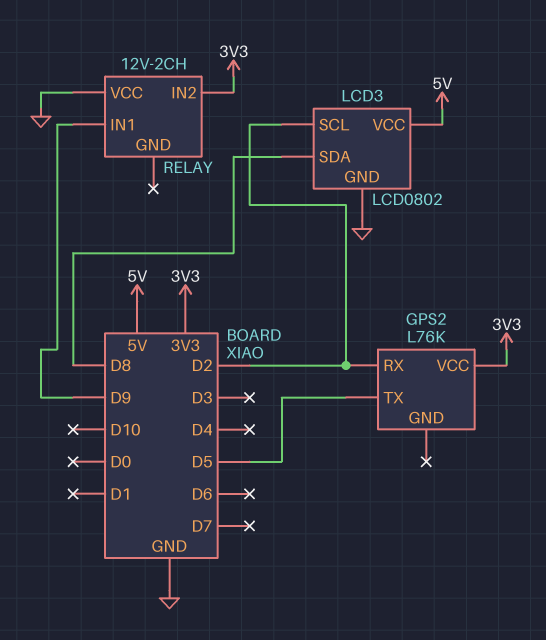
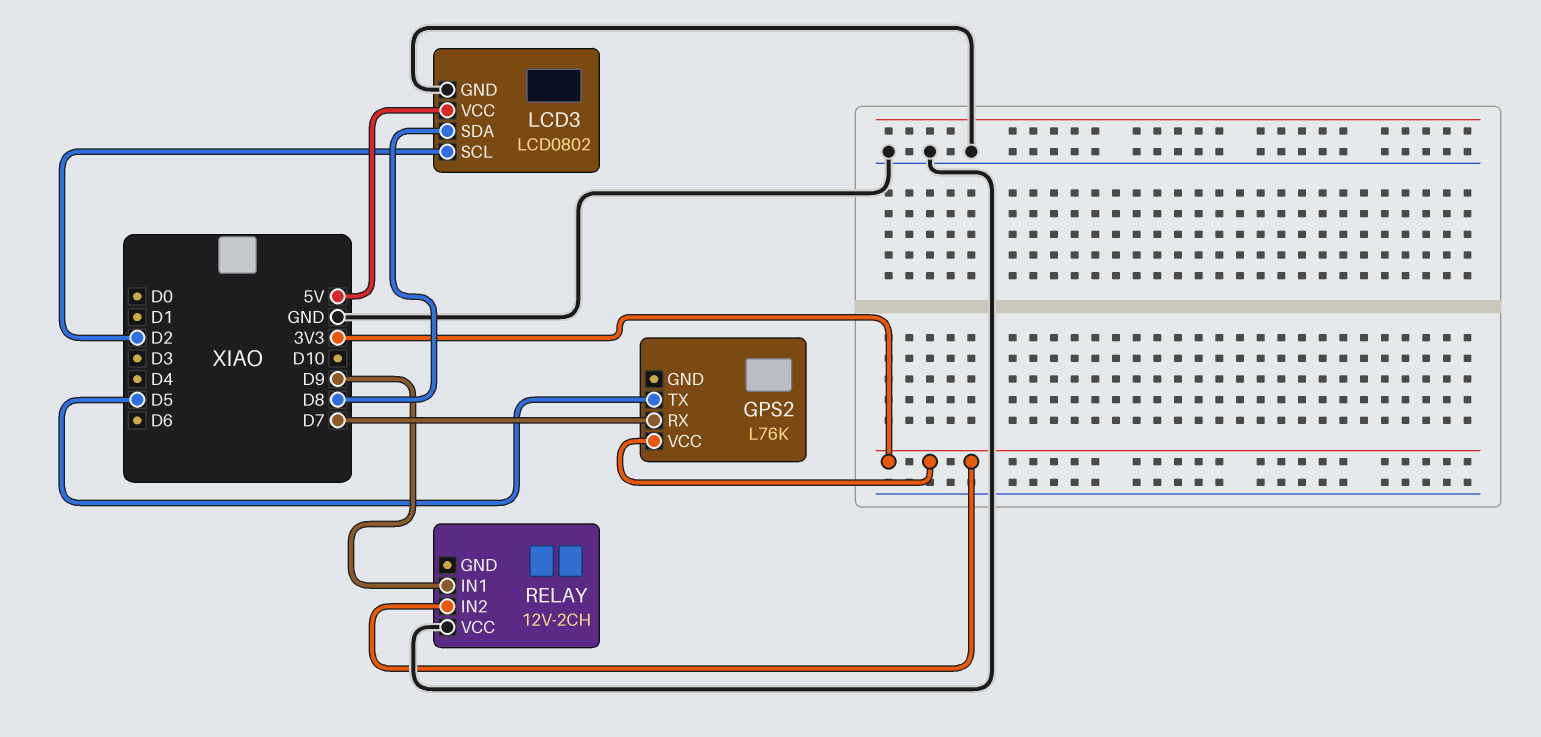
GPS2 pin RX: D2 -> D7

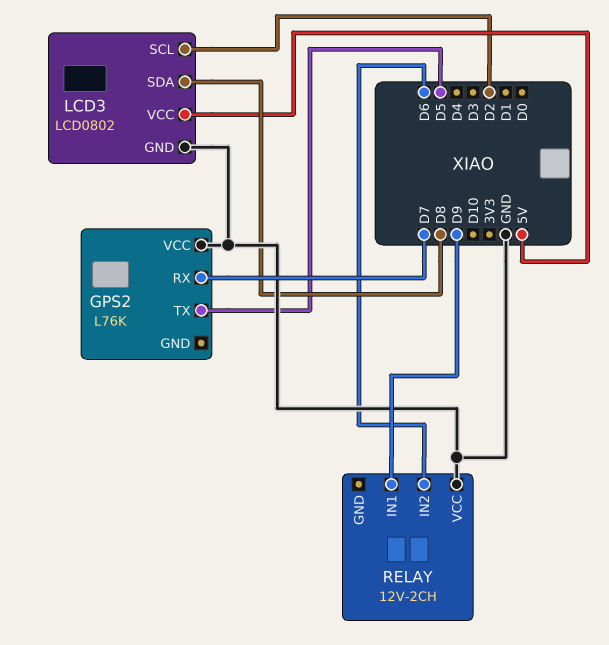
GPS2 pin VCC: 3V3 -> GND
RELAY pin IN2: 3V3 -> D6

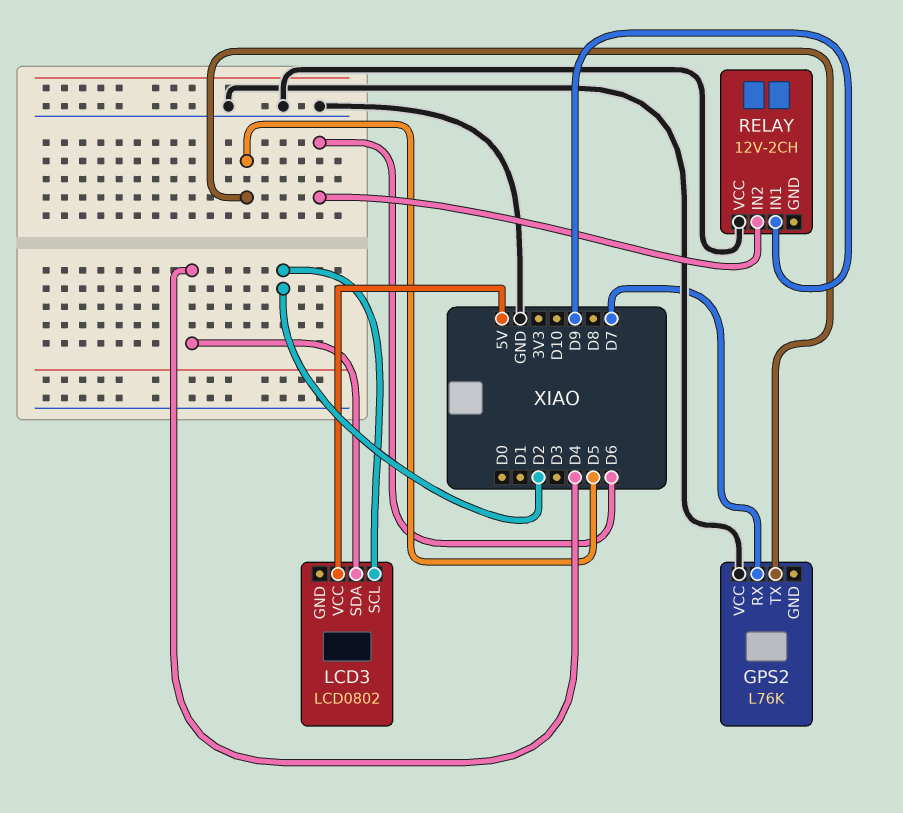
LCD3 pin GND: GND -> none
LCD3 pin SDA: D8 -> D4

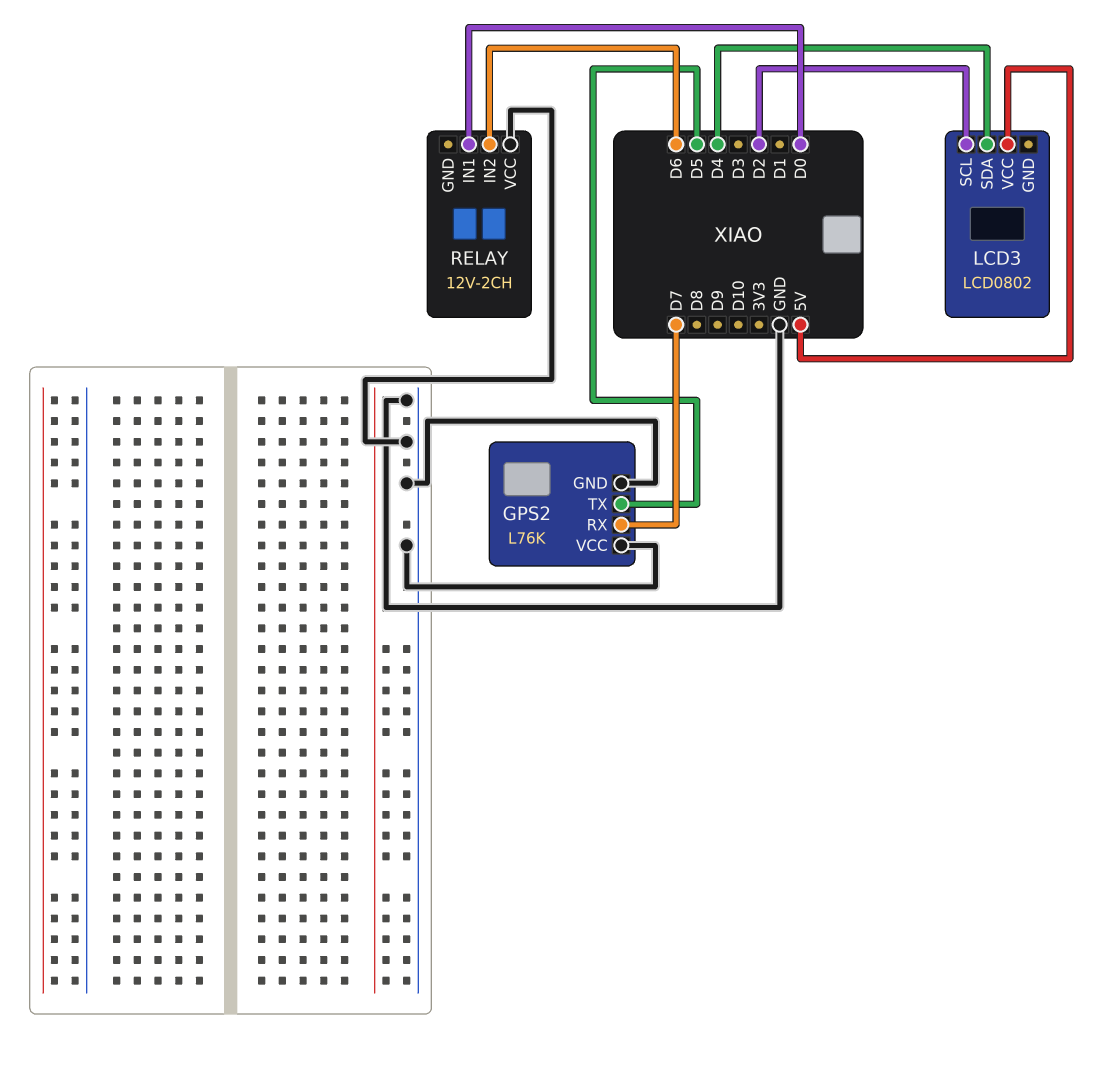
GPS2 pin GND: none -> GND
RELAY pin IN1: D9 -> D0

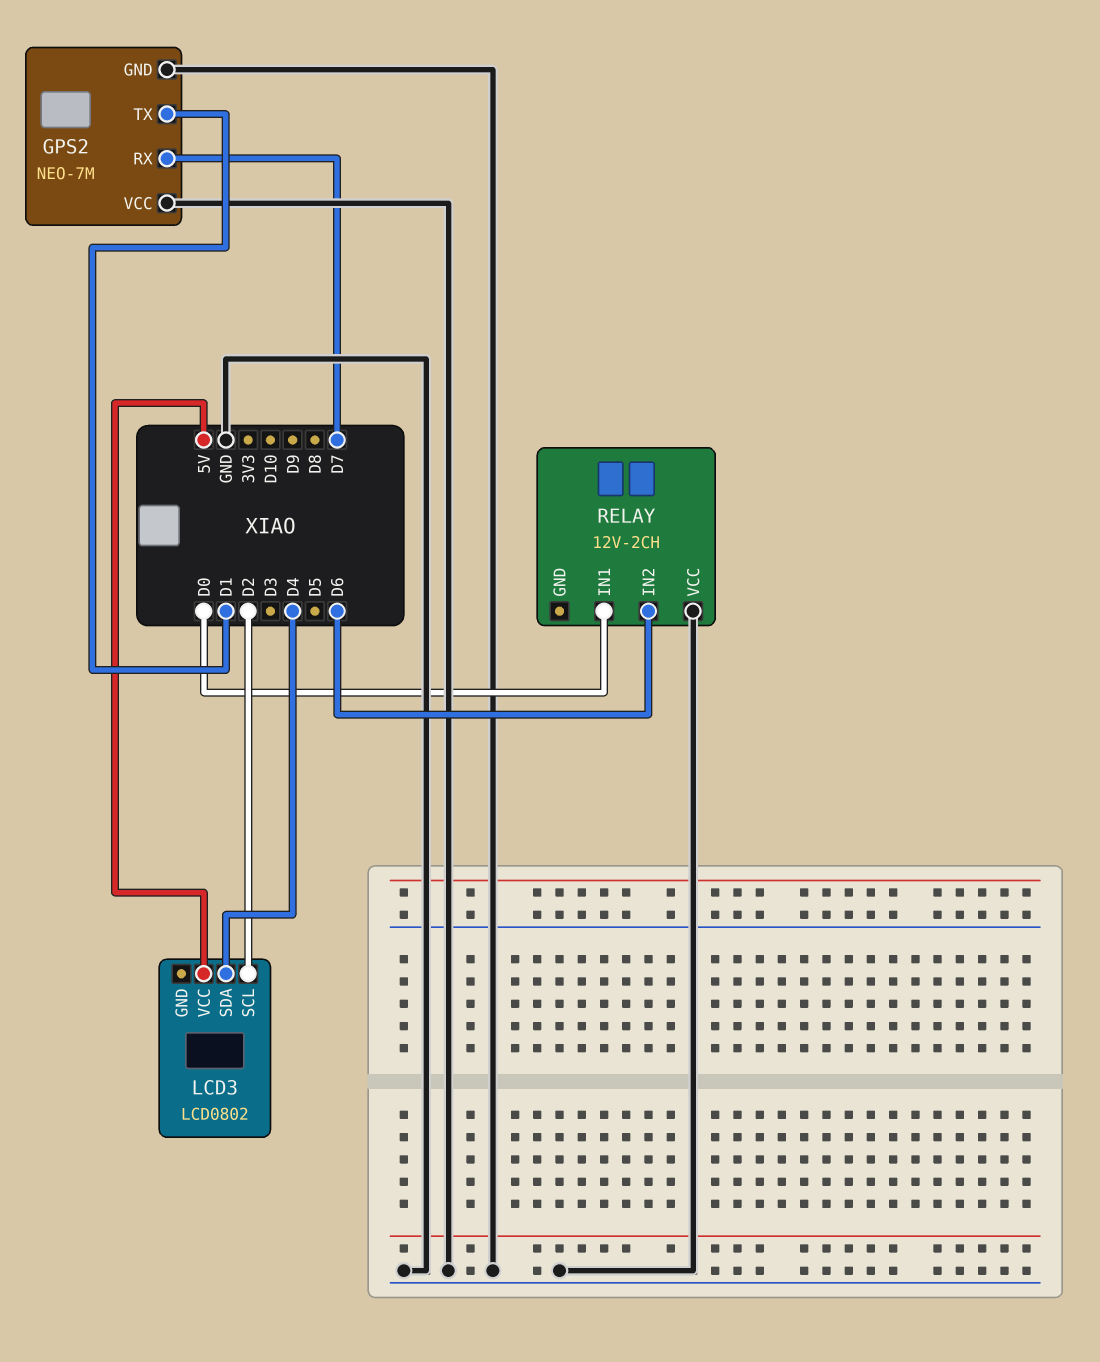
GPS2: L76K -> NEO-7M
GPS2 pin TX: D5 -> D1

